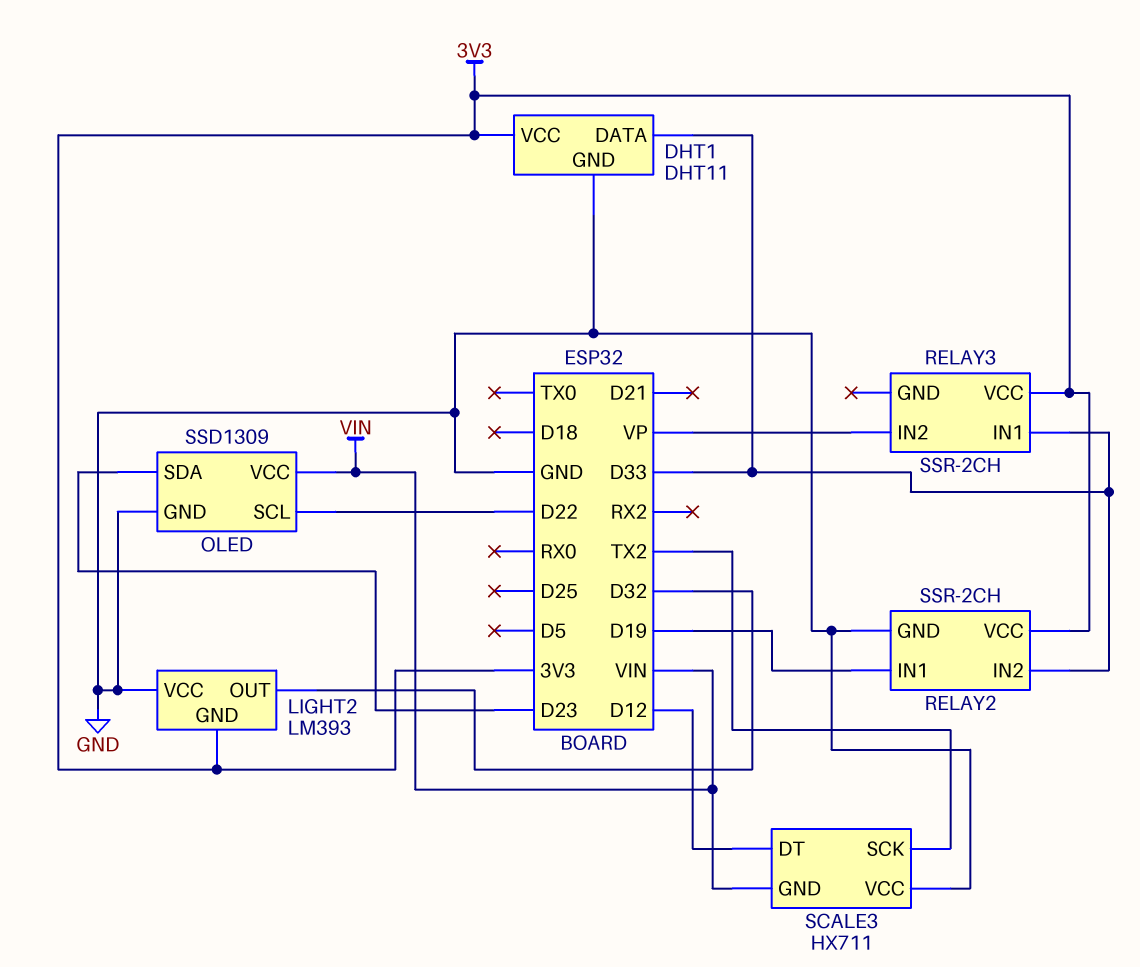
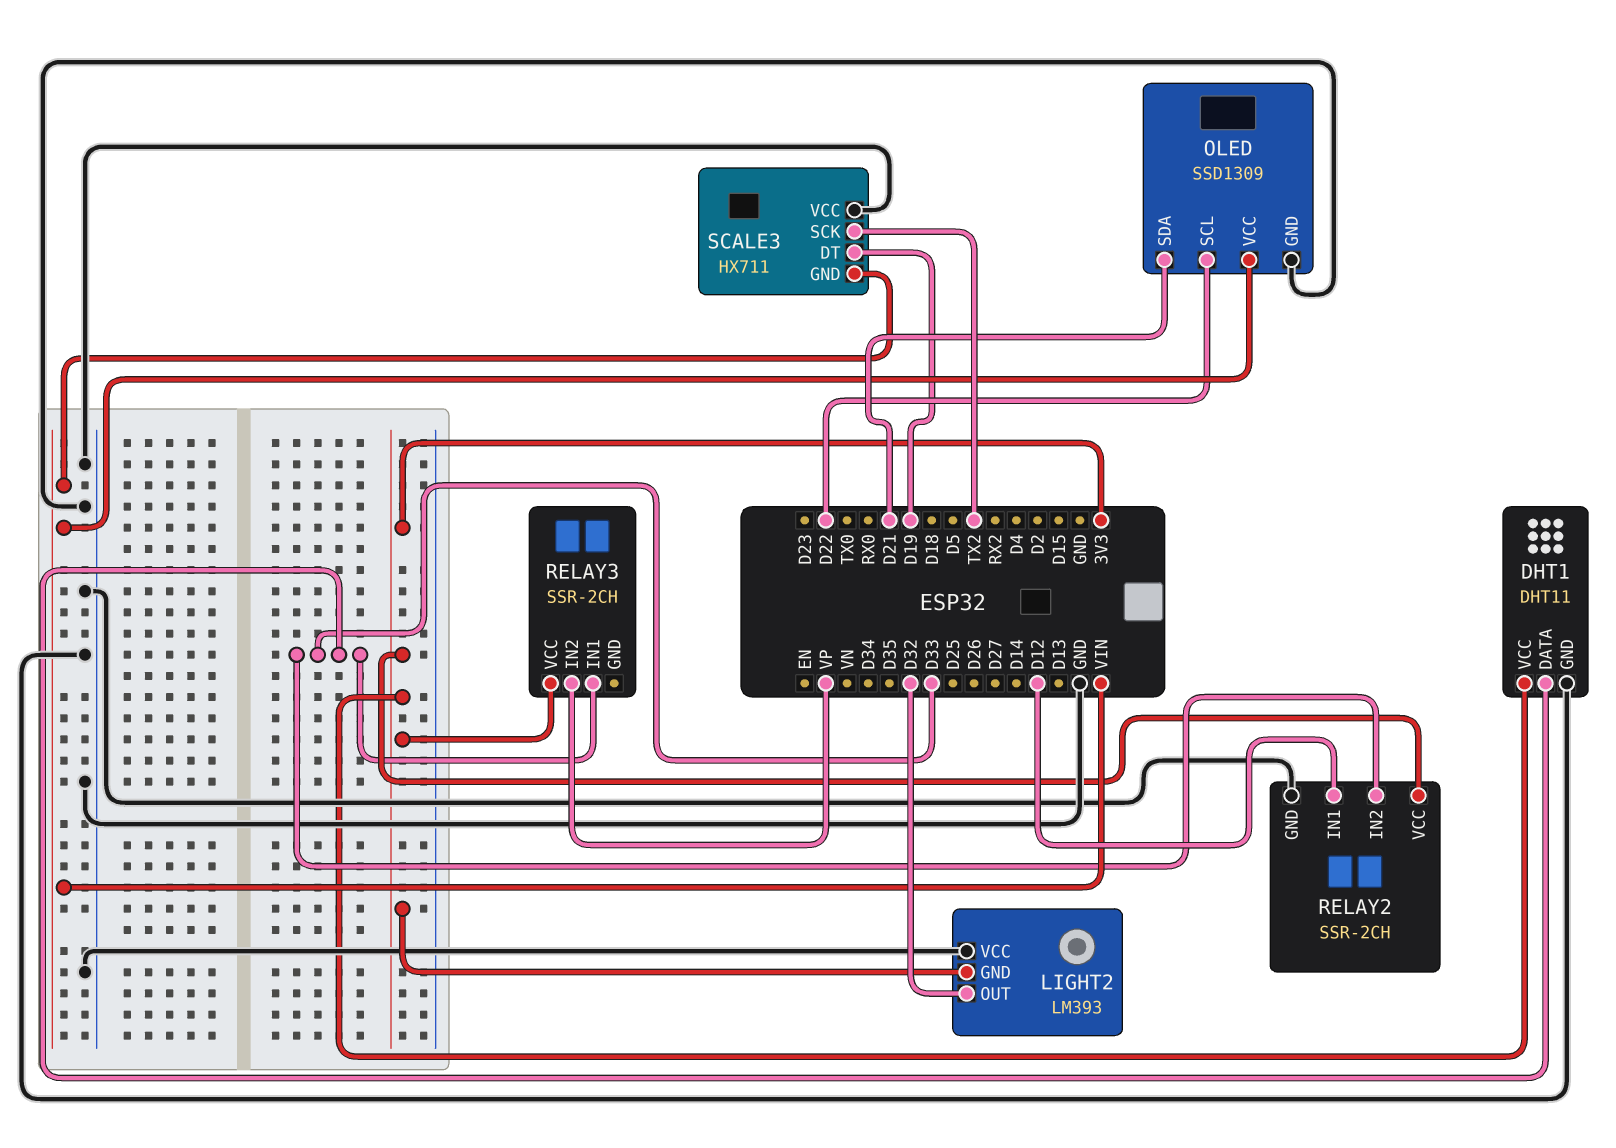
OLED pin SDA: D23 -> D21
RELAY2 pin IN1: D19 -> D12
SCALE3 pin DT: D12 -> D19

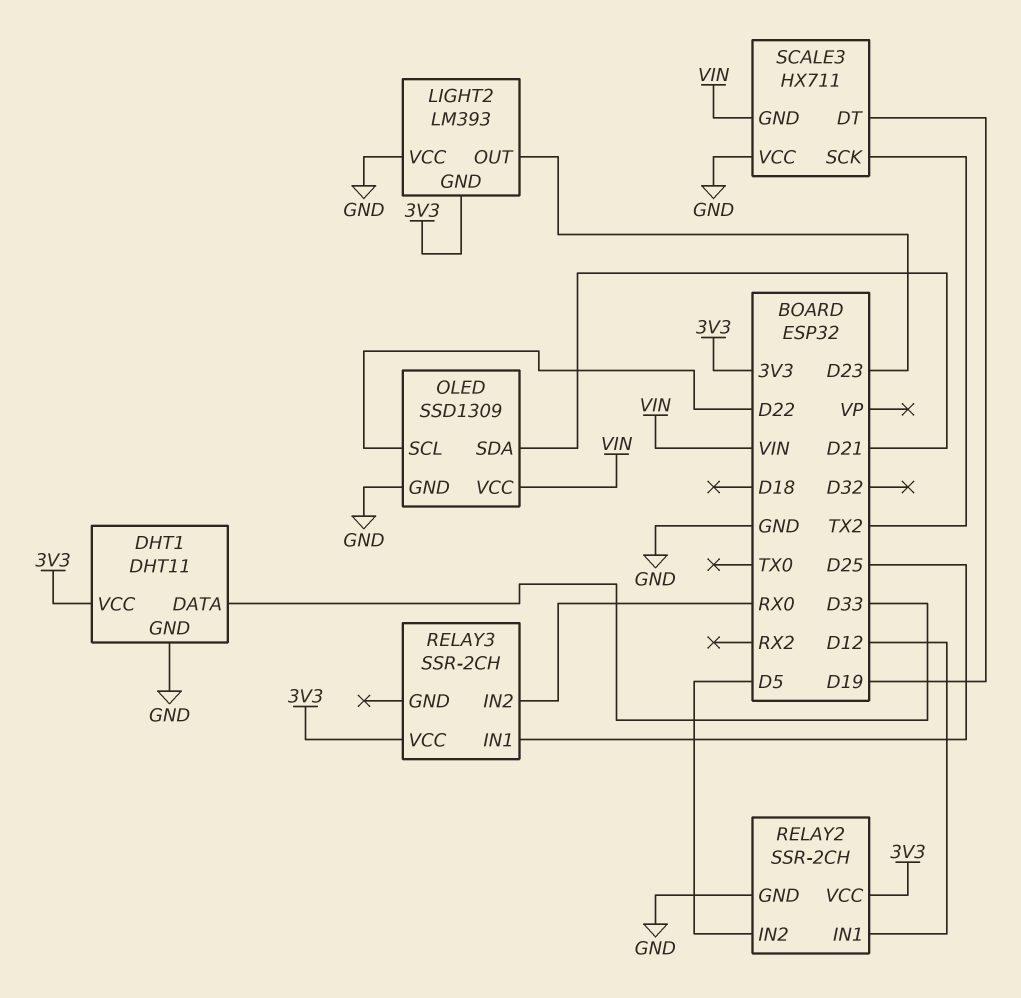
LIGHT2 pin OUT: D32 -> D23
RELAY2 pin IN2: D33 -> D5
RELAY3 pin IN1: D33 -> D25
RELAY3 pin IN2: VP -> RX0

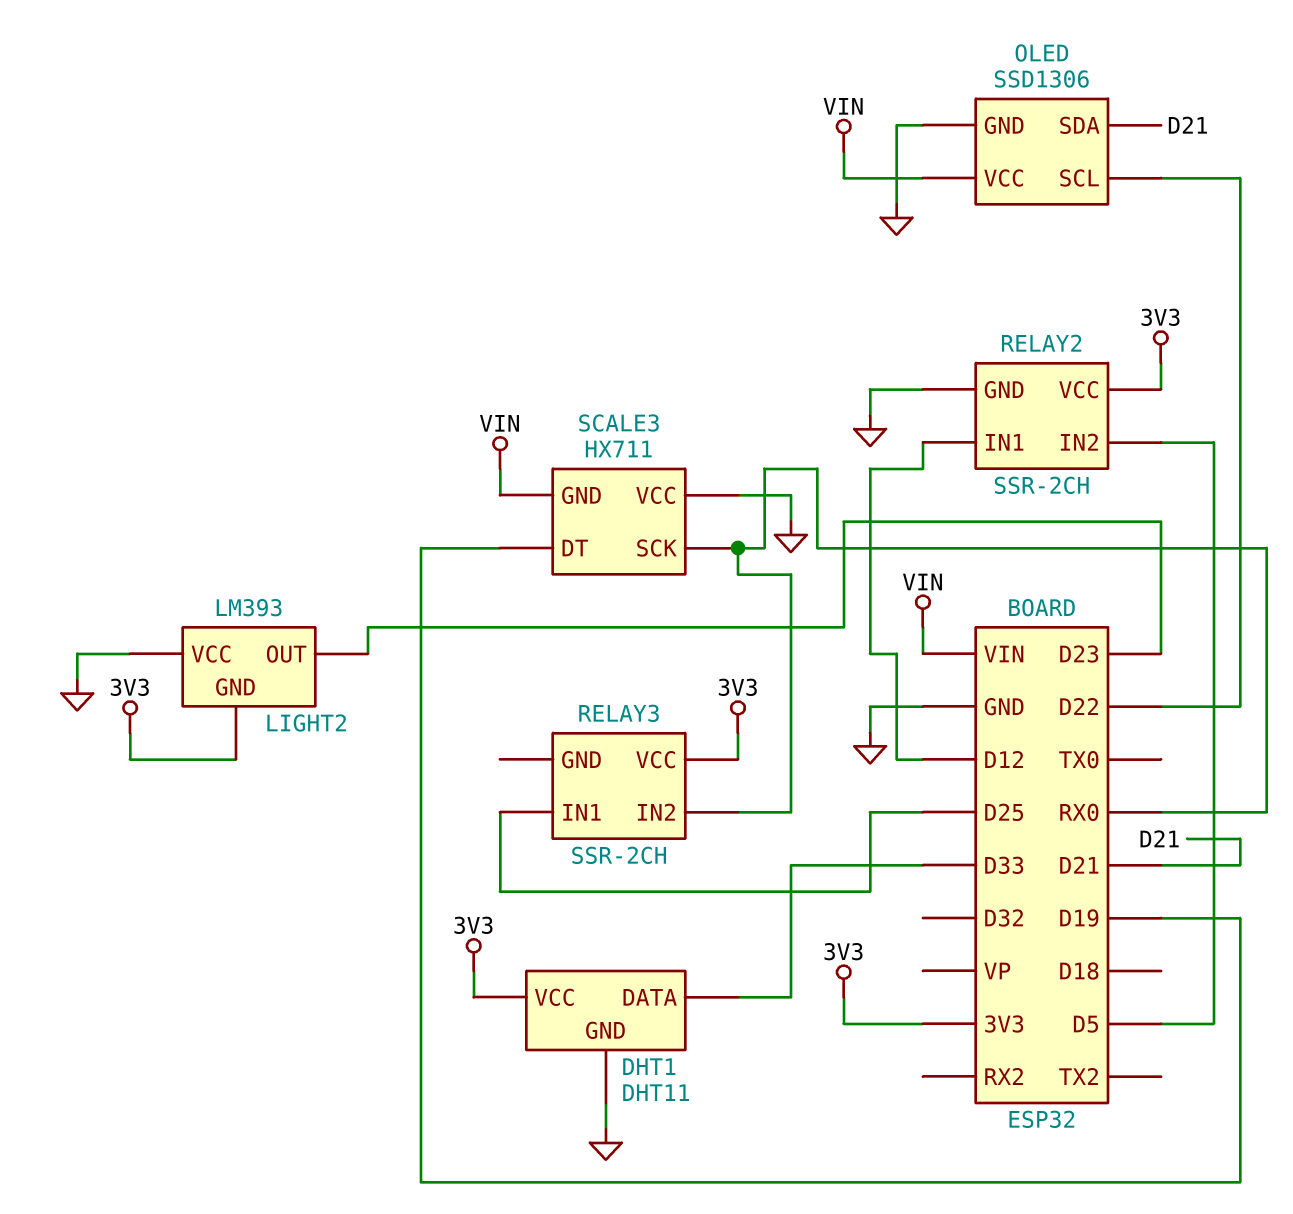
OLED: SSD1309 -> SSD1306
SCALE3 pin SCK: TX2 -> RX0

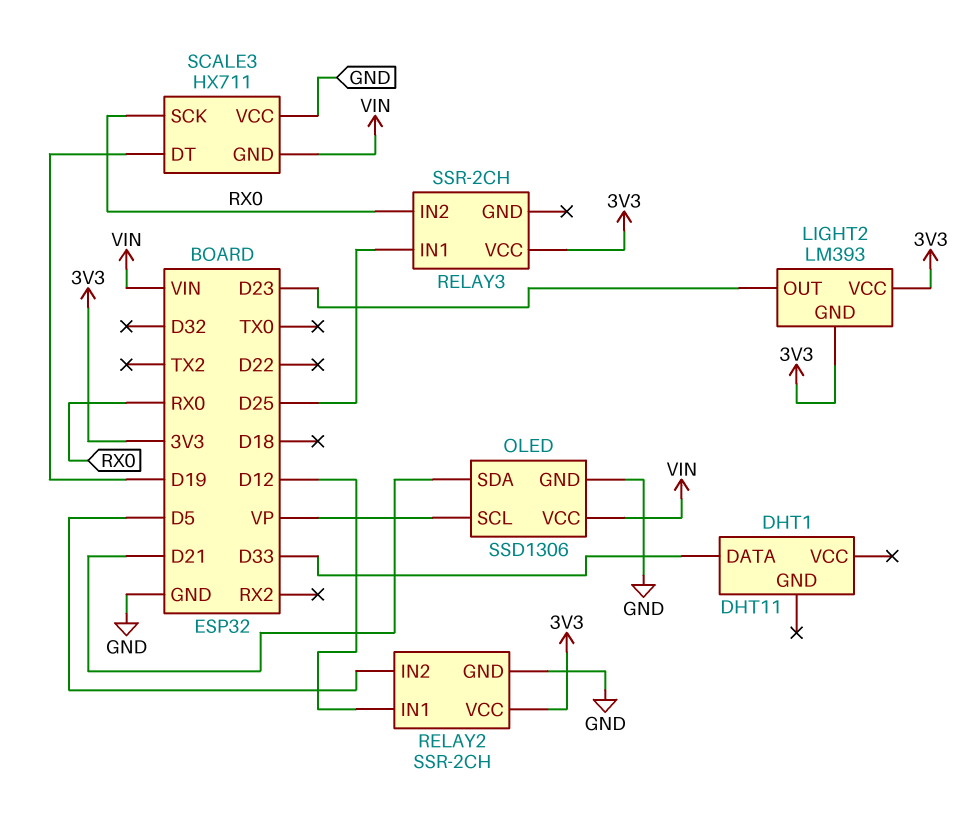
DHT1 pin GND: GND -> none
DHT1 pin VCC: 3V3 -> none
LIGHT2 pin VCC: GND -> 3V3
OLED pin SCL: D22 -> VP

